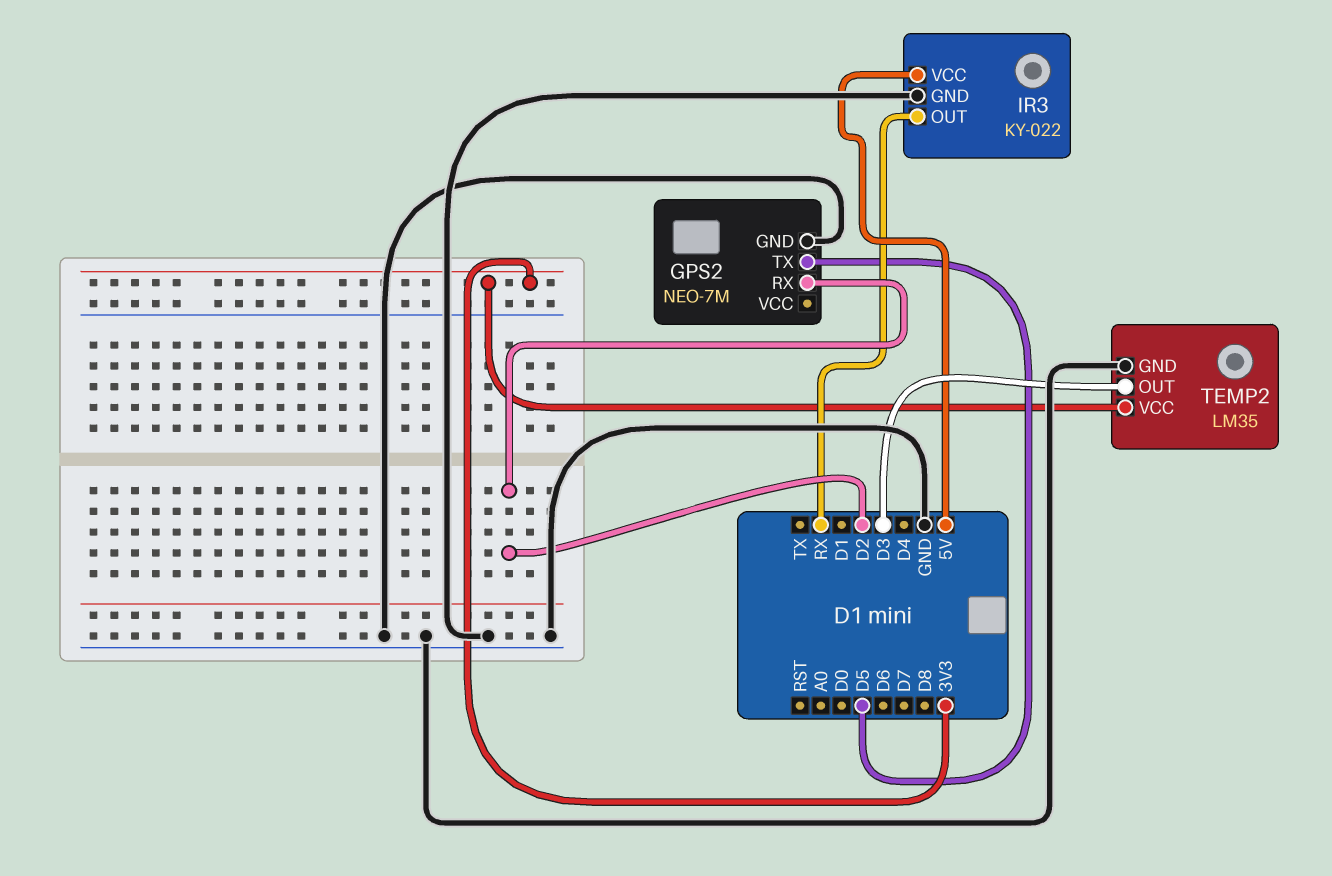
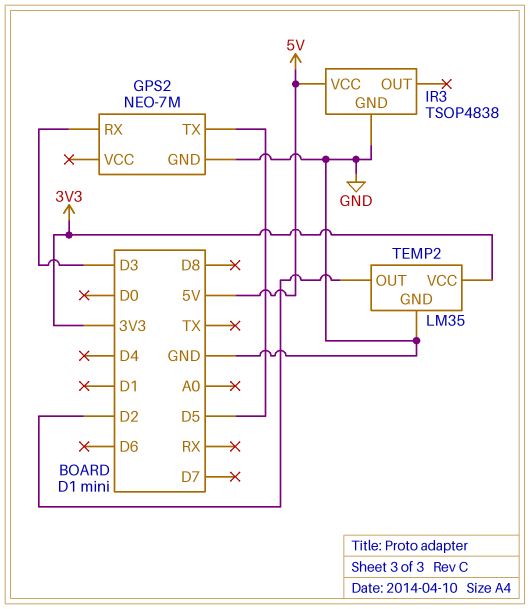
GPS2 pin RX: D2 -> D3
IR3: KY-022 -> TSOP4838
IR3 pin OUT: RX -> none
TEMP2 pin OUT: D3 -> D2

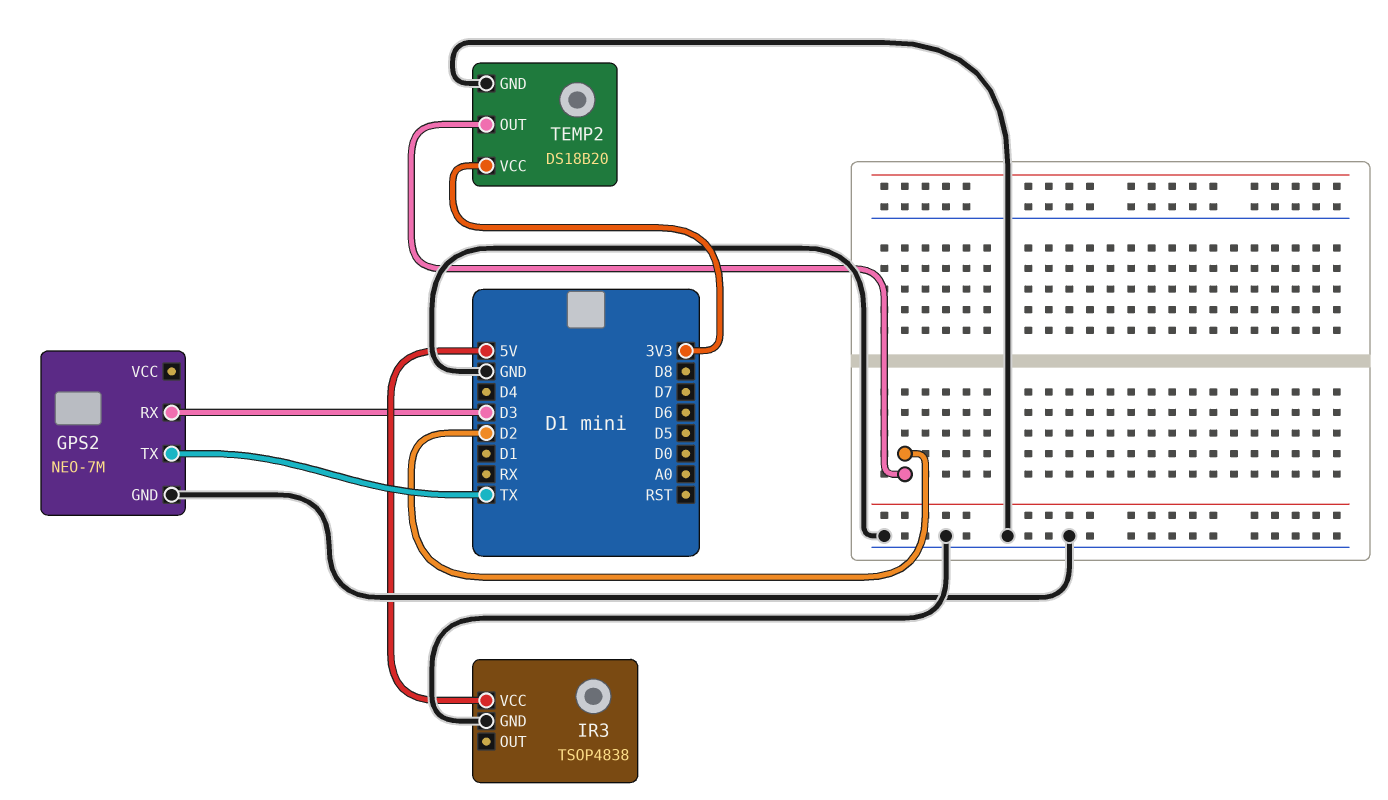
GPS2 pin TX: D5 -> TX
TEMP2: LM35 -> DS18B20

